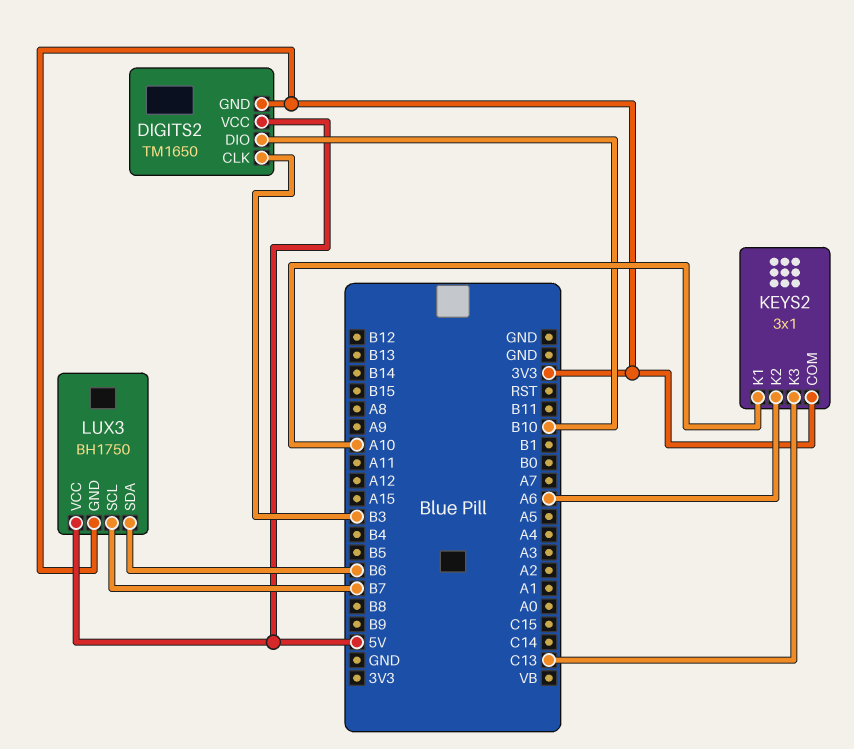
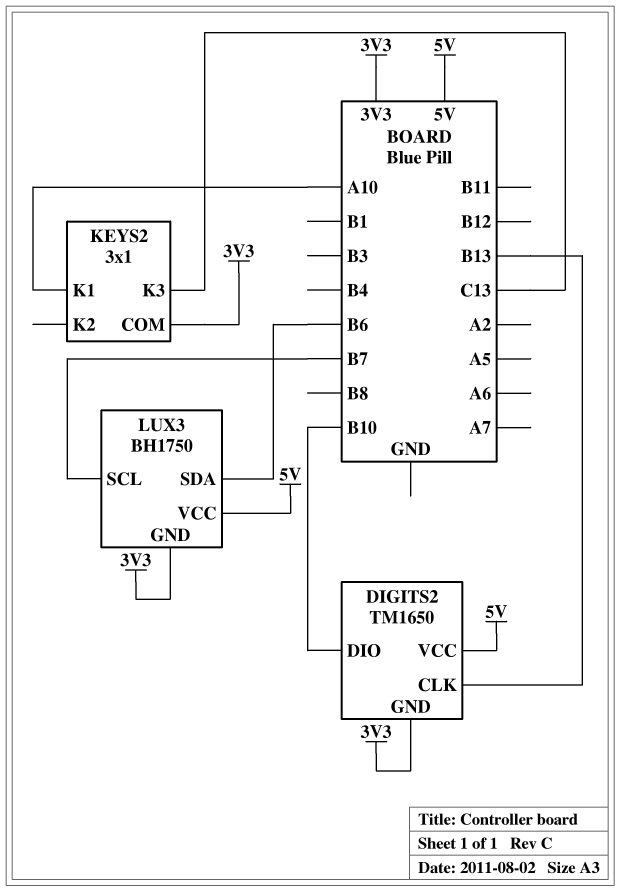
DIGITS2 pin CLK: B3 -> B13
KEYS2 pin K2: A6 -> none

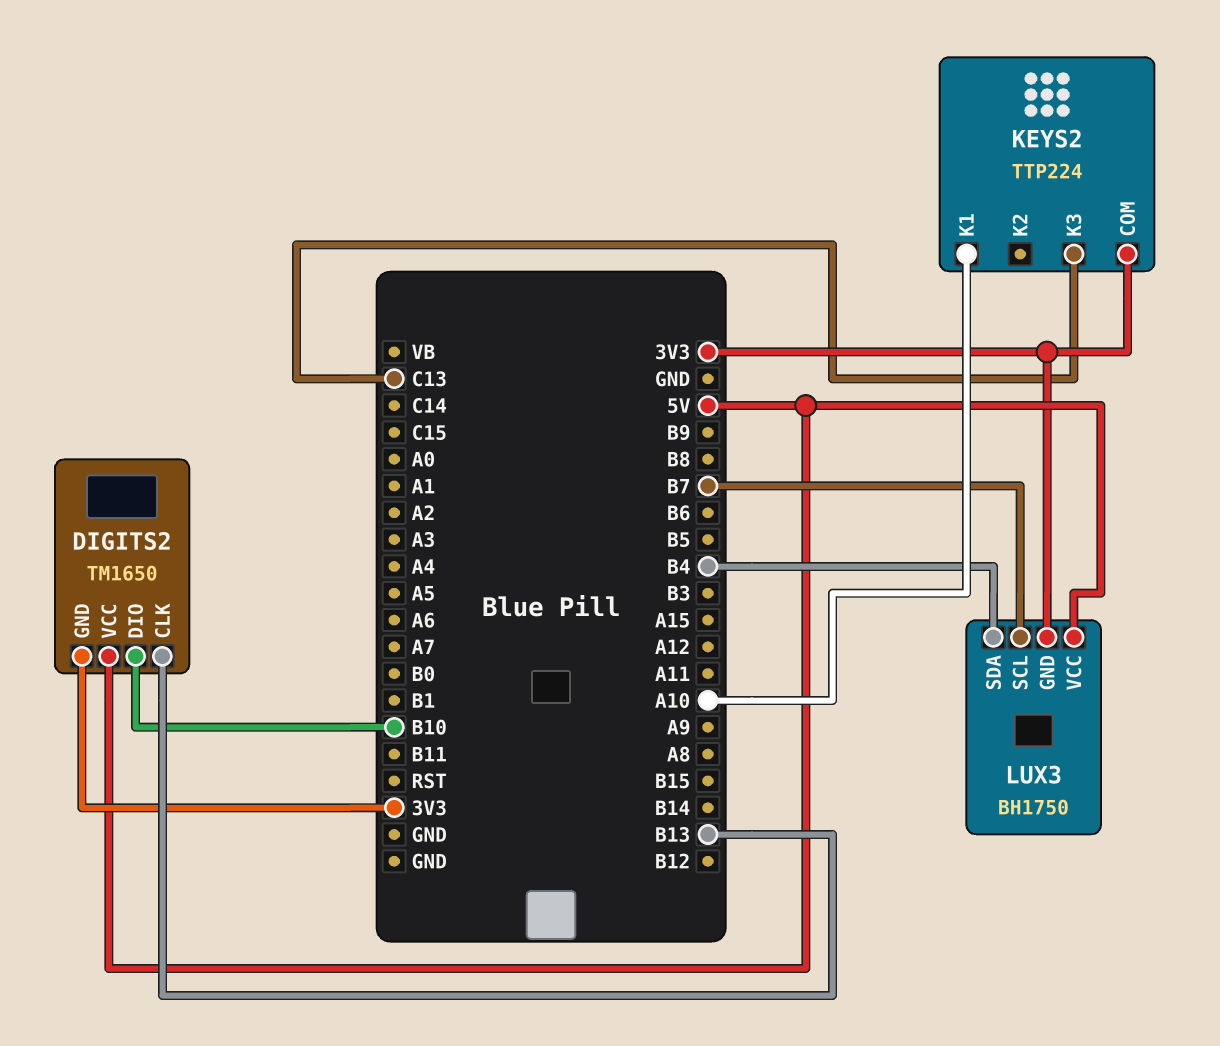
KEYS2: 3x1 -> TTP224
LUX3 pin SDA: B6 -> B4

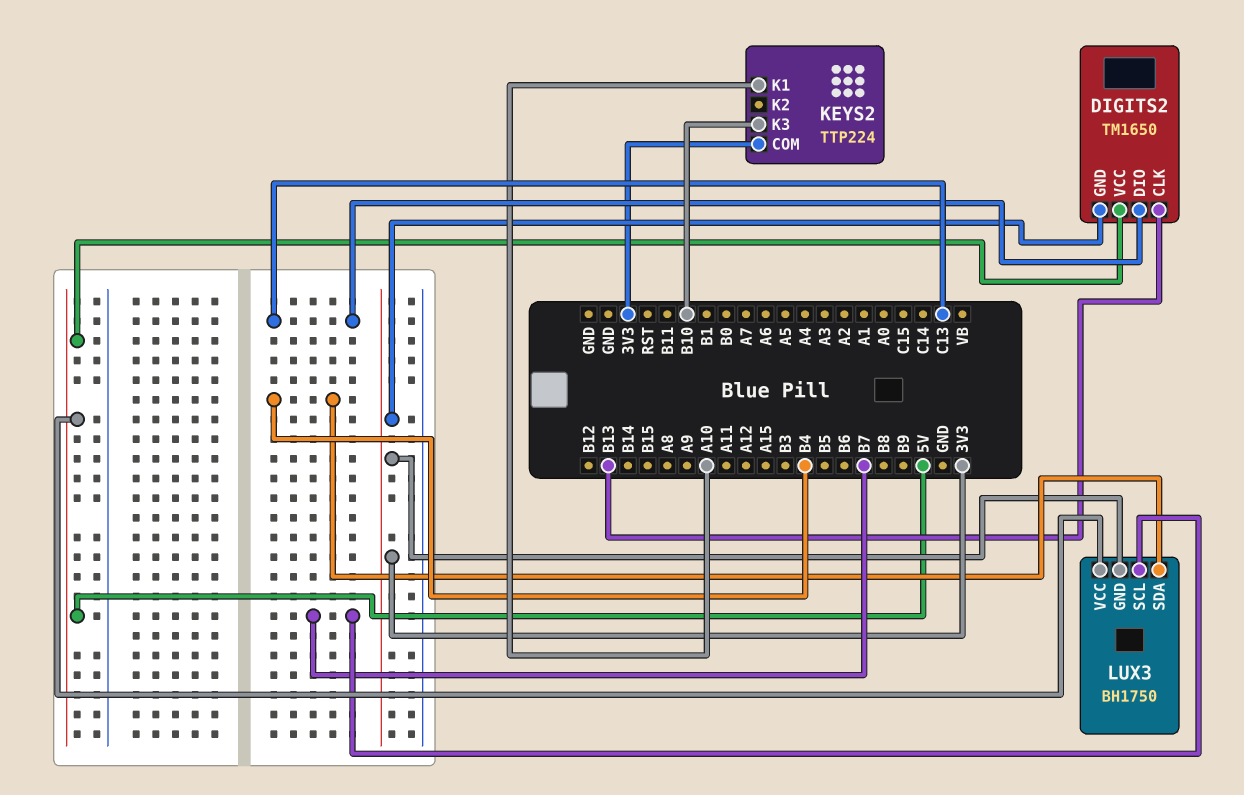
DIGITS2 pin DIO: B10 -> C13
KEYS2 pin K3: C13 -> B10

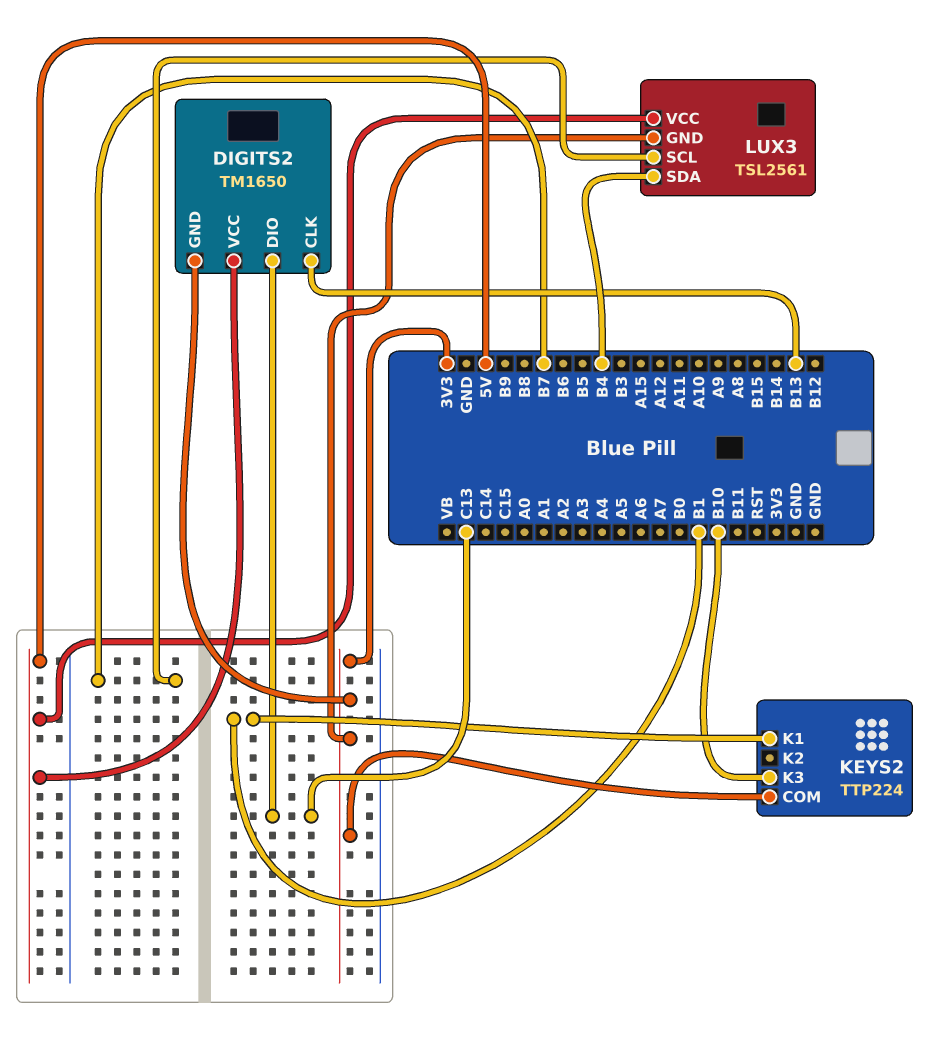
KEYS2 pin K1: A10 -> B1
LUX3: BH1750 -> TSL2561

